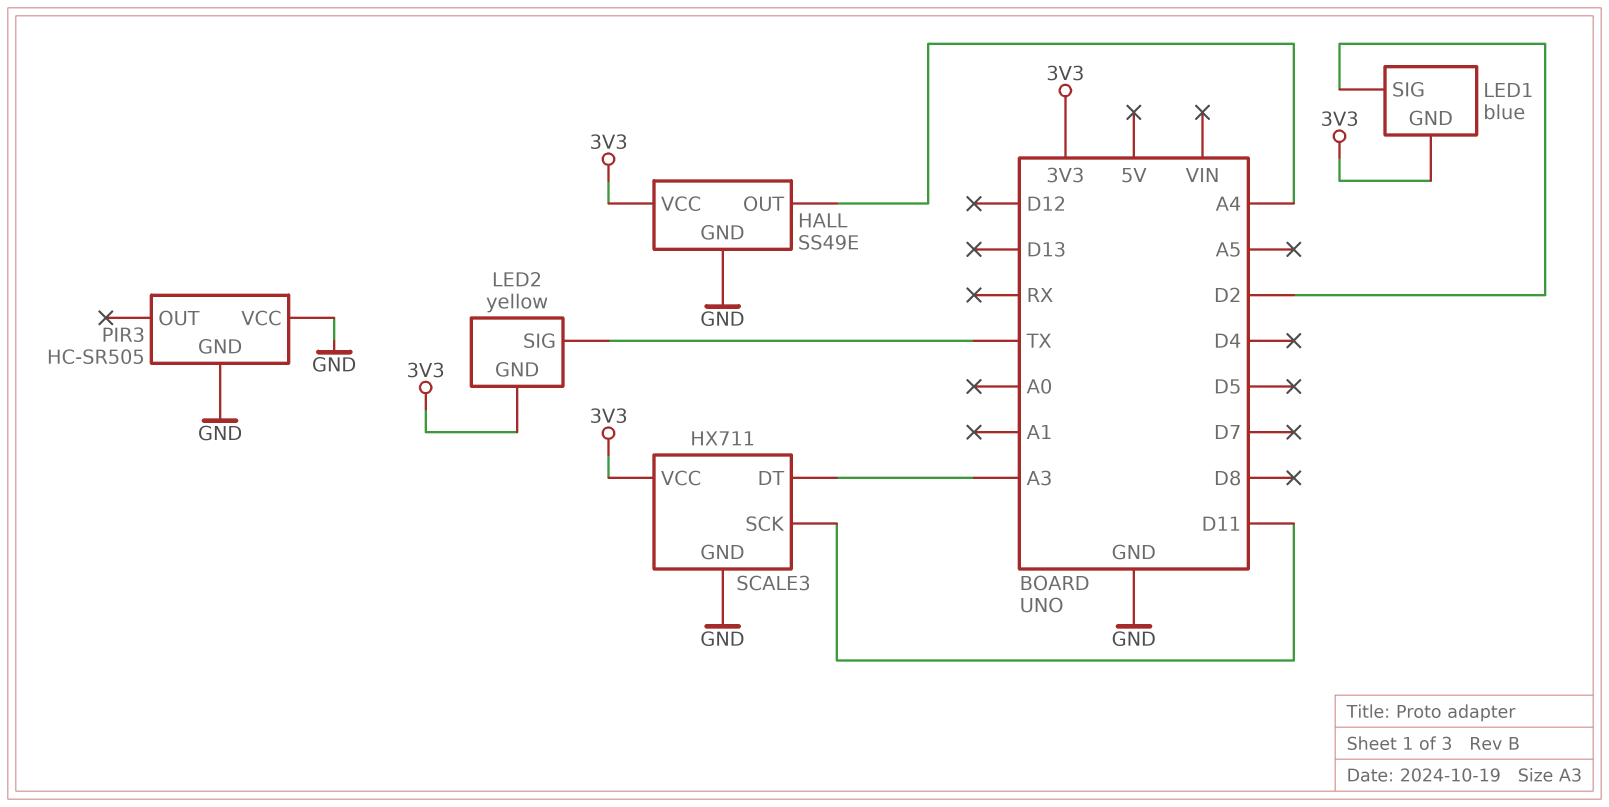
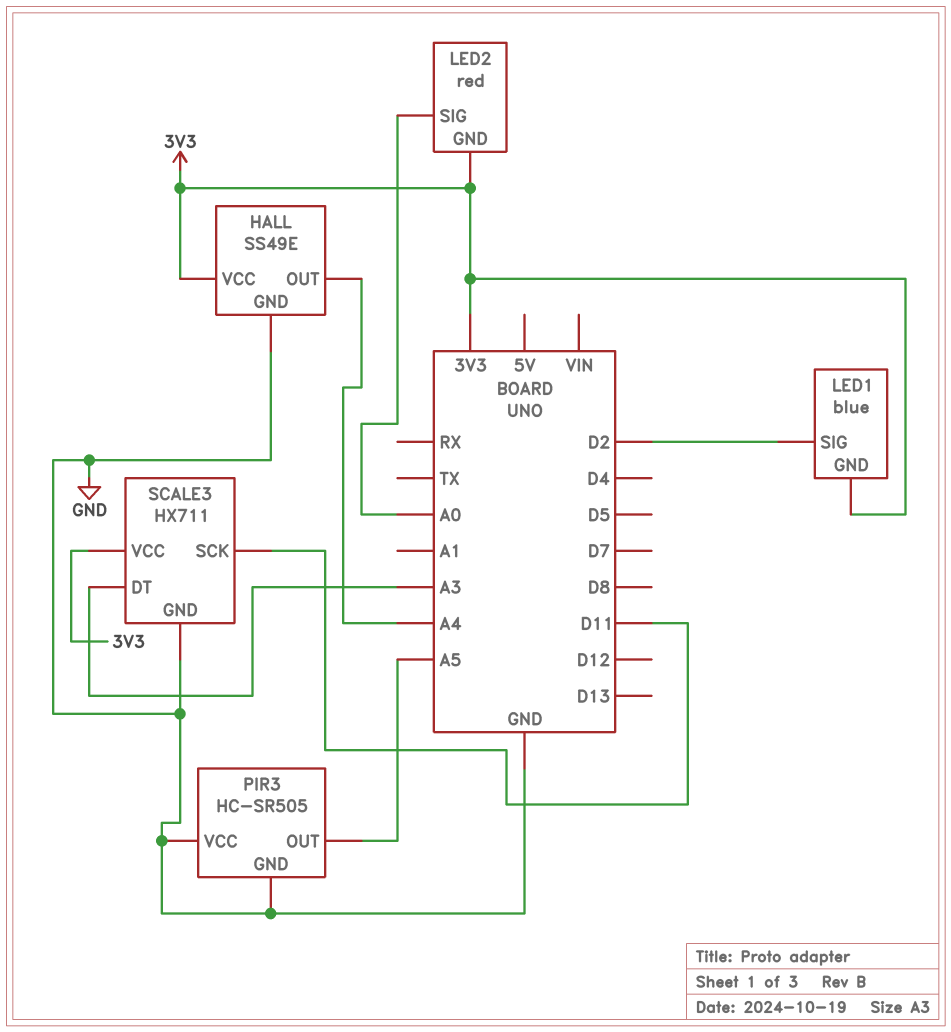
LED2: yellow -> red
LED2 pin SIG: TX -> A0
PIR3 pin OUT: none -> A5

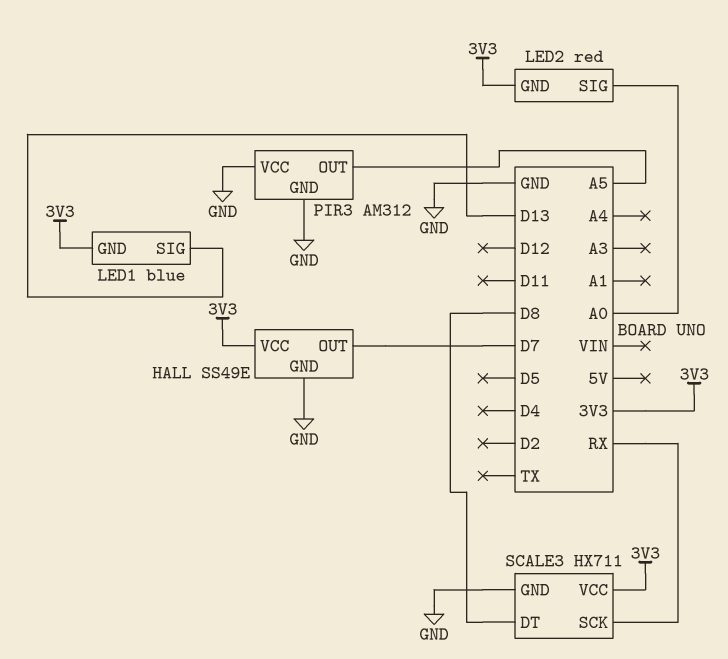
HALL pin OUT: A4 -> D7
LED1 pin SIG: D2 -> D13
PIR3: HC-SR505 -> AM312
SCALE3 pin DT: A3 -> D8
SCALE3 pin SCK: D11 -> RX

